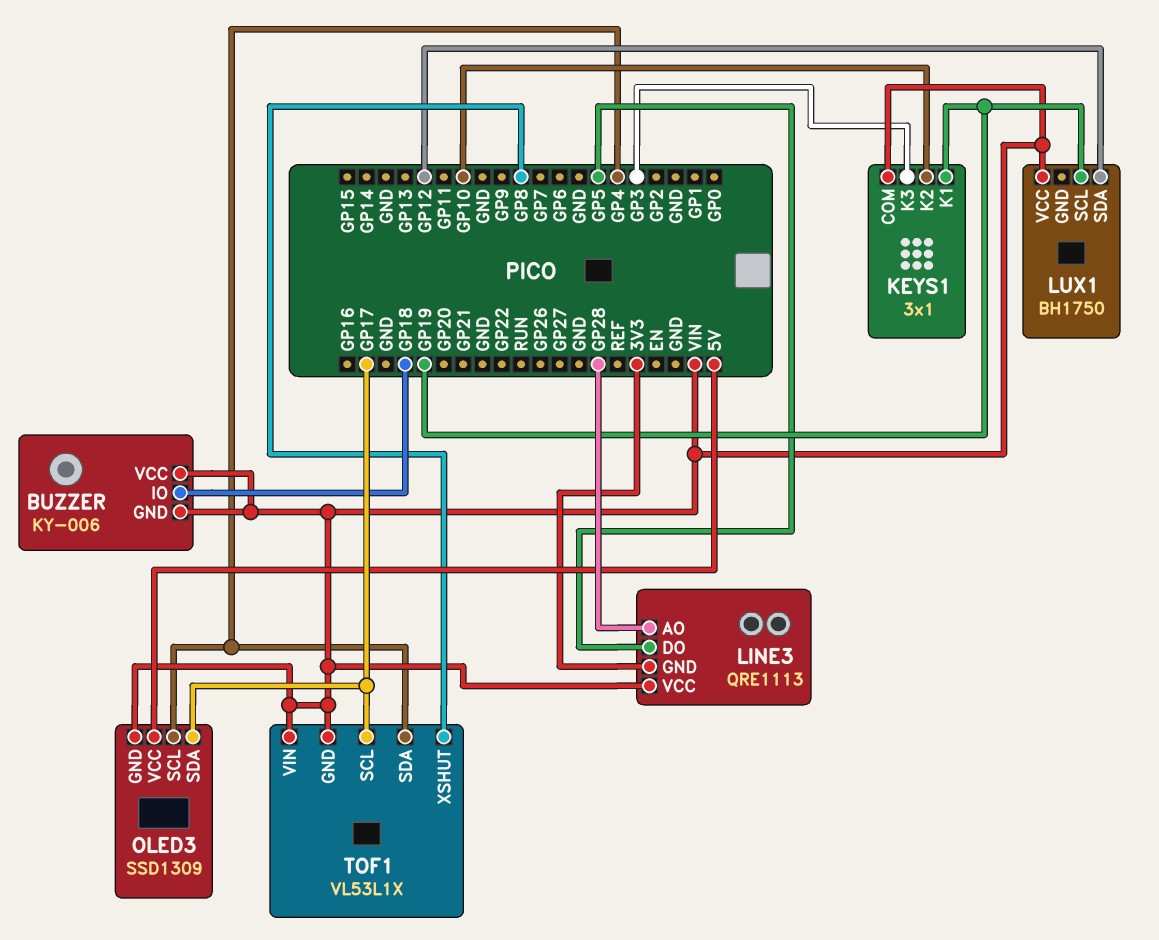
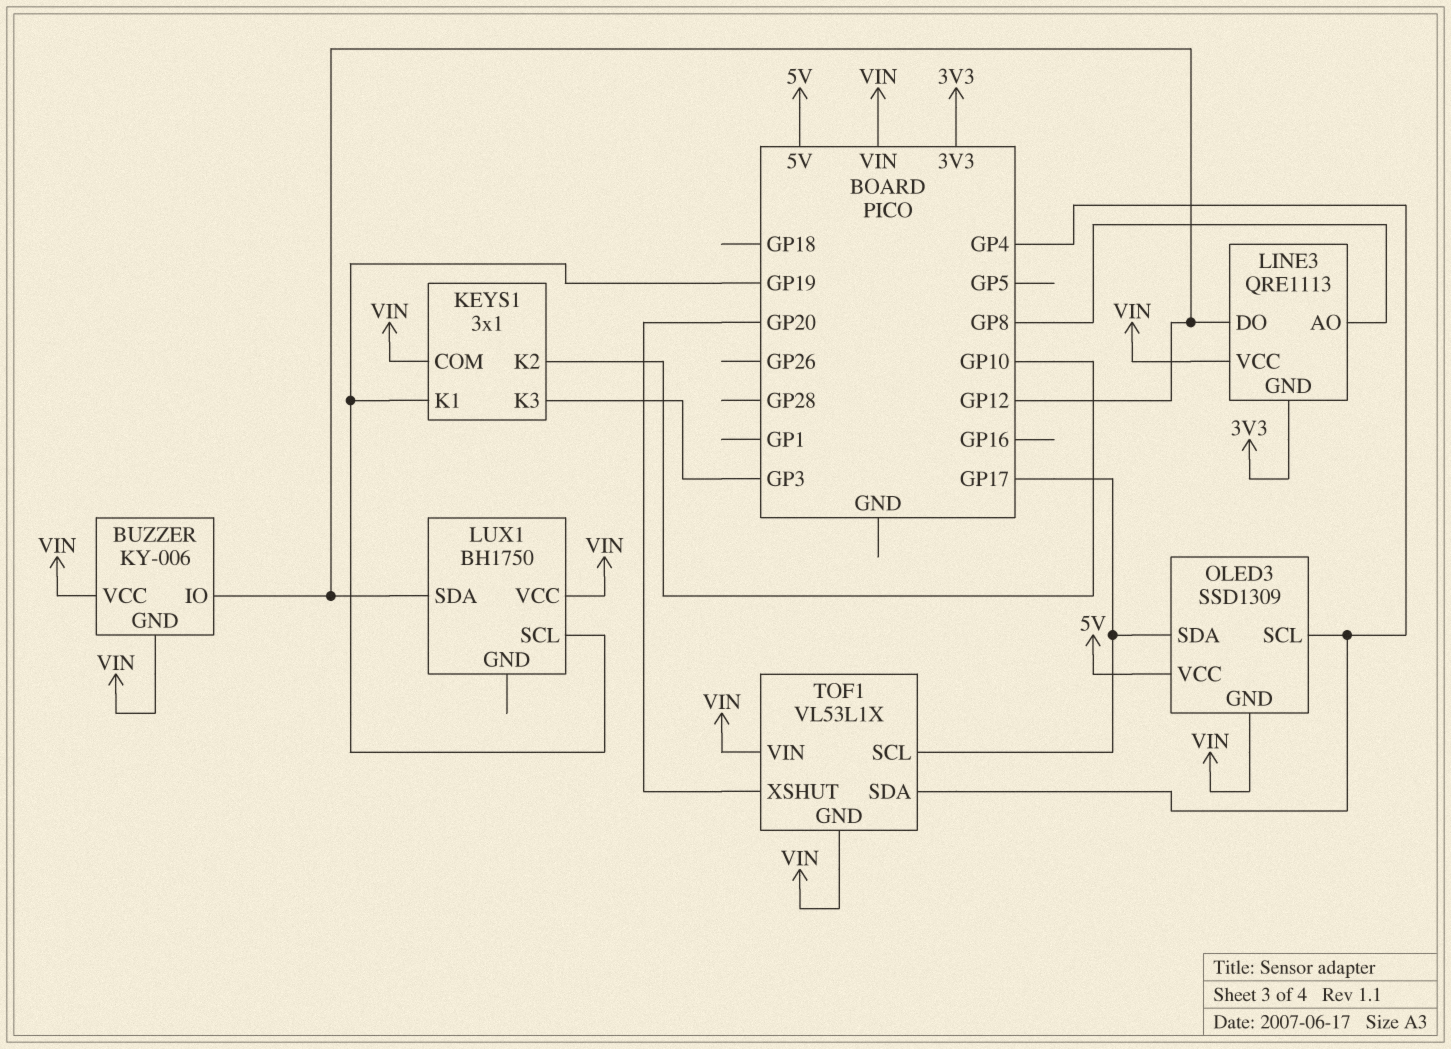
BUZZER pin IO: GP18 -> GP12
LINE3 pin AO: GP28 -> GP8
LINE3 pin DO: GP5 -> GP12
TOF1 pin XSHUT: GP8 -> GP20

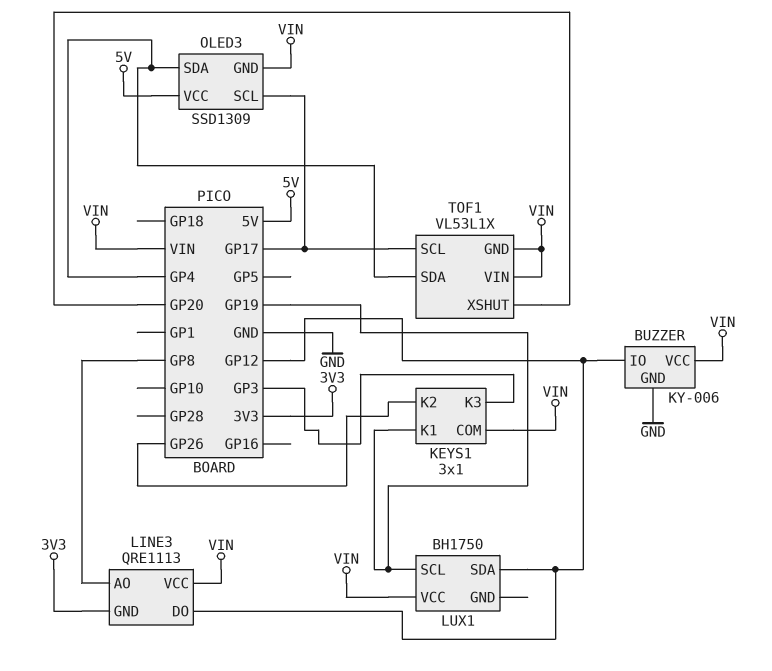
BUZZER pin GND: VIN -> GND
KEYS1 pin K2: GP10 -> GP26
OLED3 pin SCL: GP4 -> GP17
OLED3 pin SDA: GP17 -> GP4

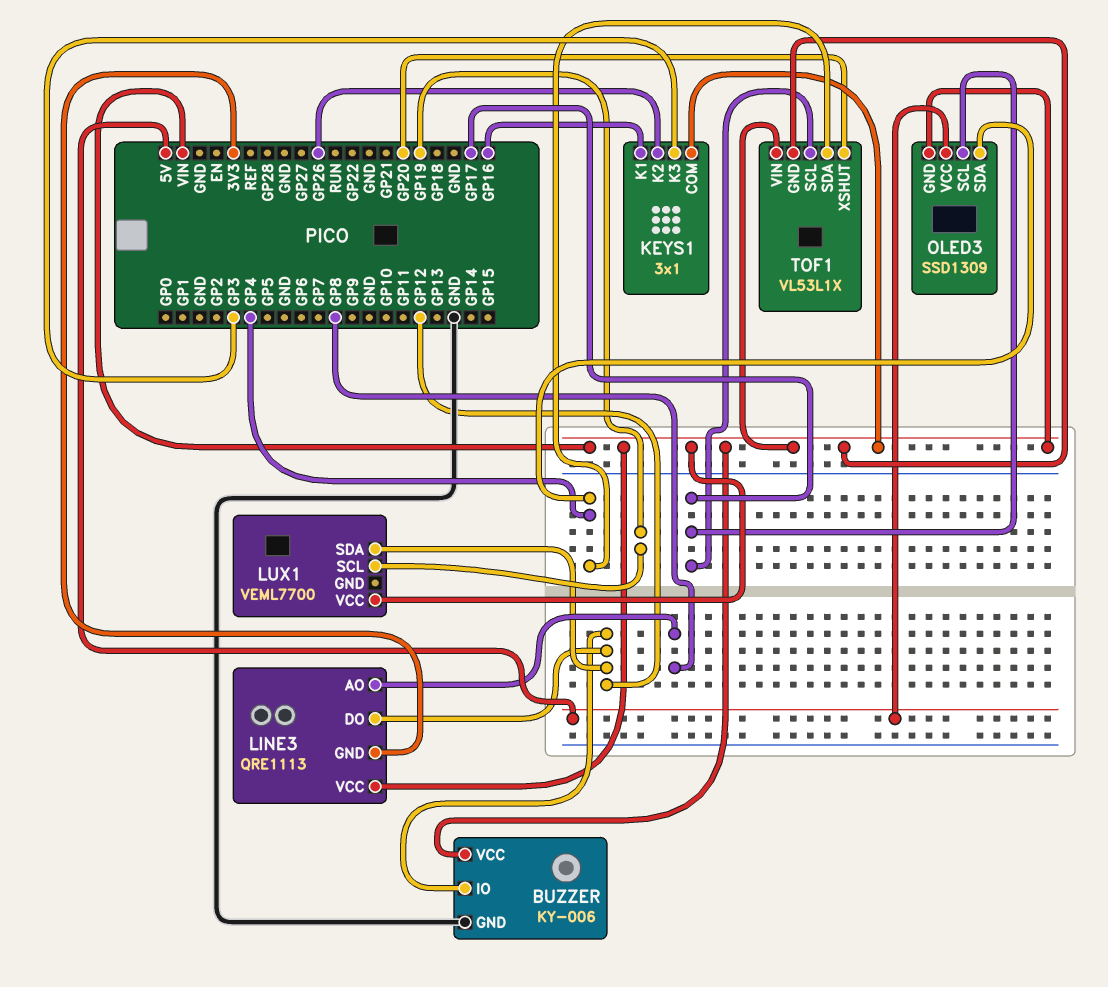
KEYS1 pin K1: GP19 -> GP16
LUX1: BH1750 -> VEML7700

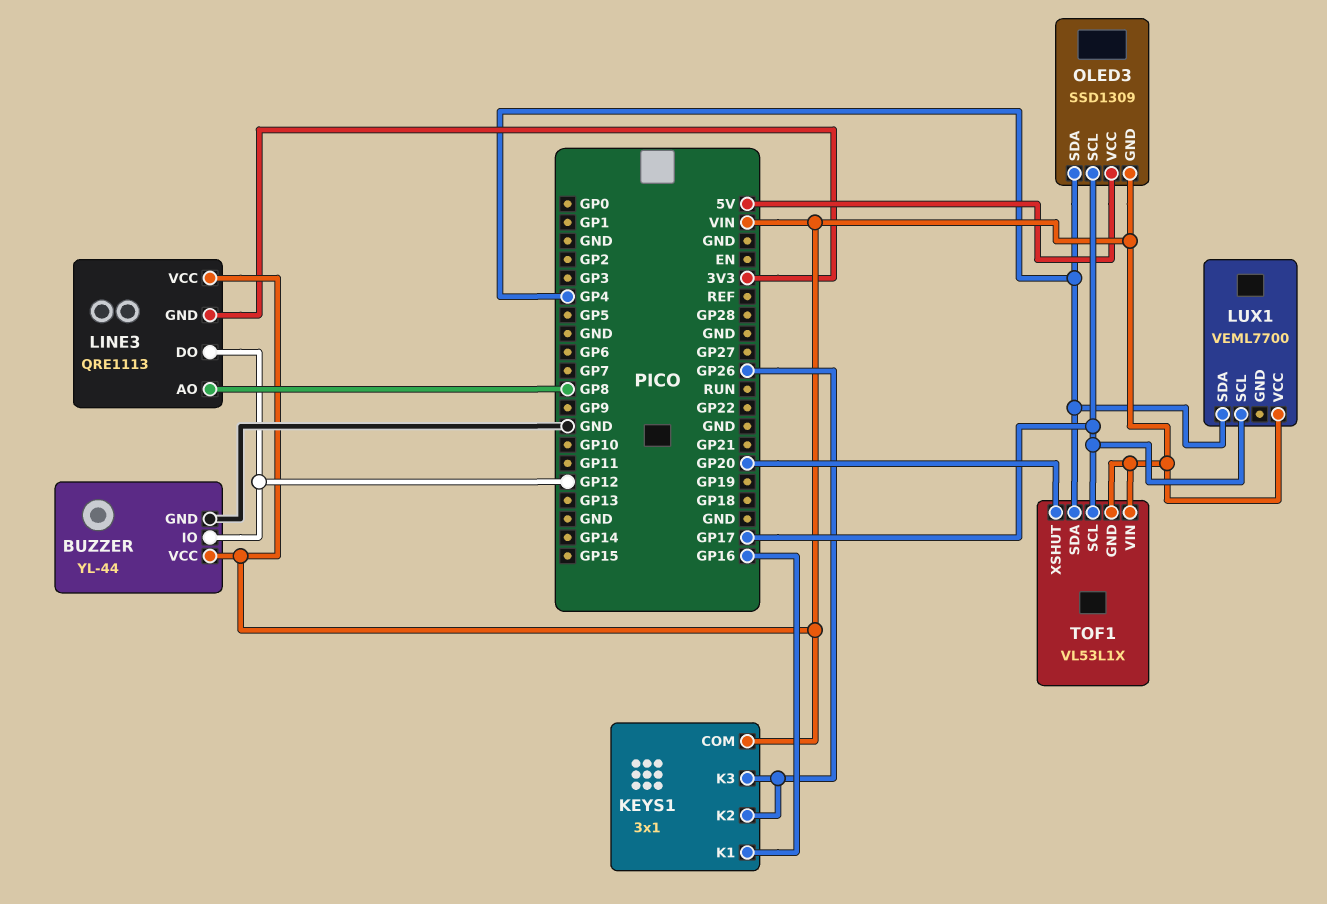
BUZZER: KY-006 -> YL-44
KEYS1 pin K3: GP3 -> GP26
LUX1 pin SCL: GP19 -> GP17
LUX1 pin SDA: GP12 -> GP4

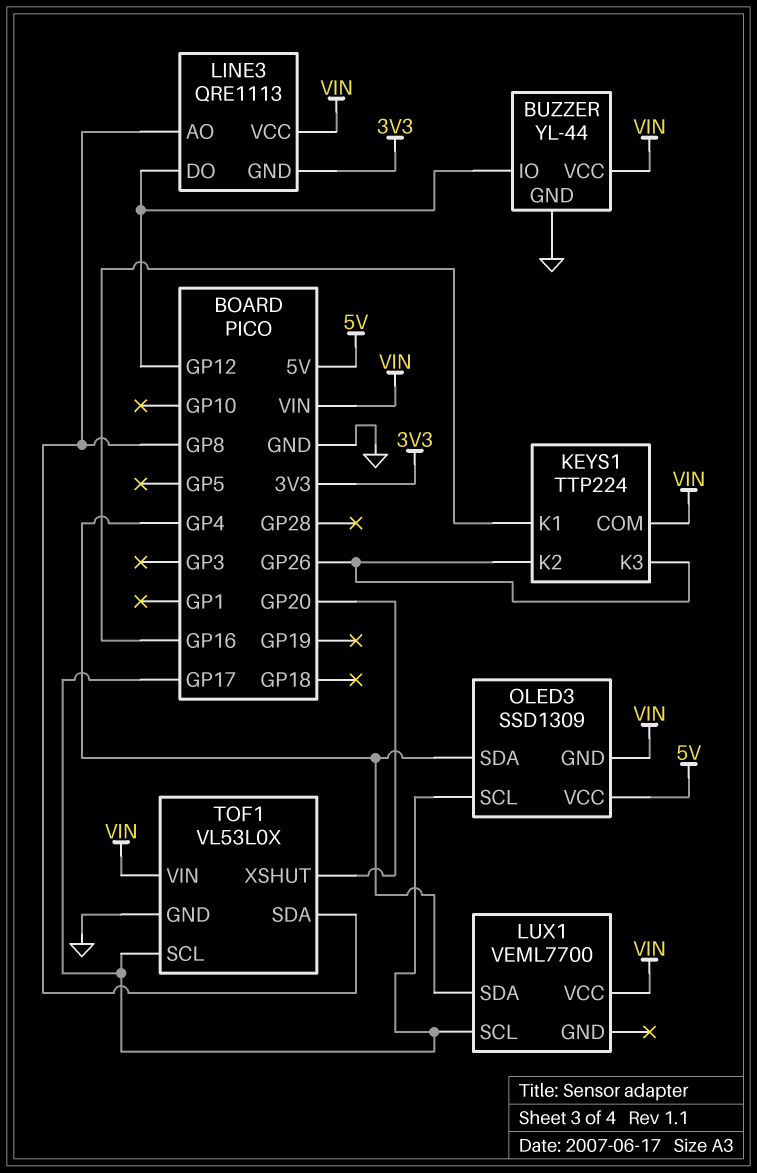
KEYS1: 3x1 -> TTP224
TOF1: VL53L1X -> VL53L0X
TOF1 pin GND: VIN -> GND
TOF1 pin SDA: GP4 -> GP8

